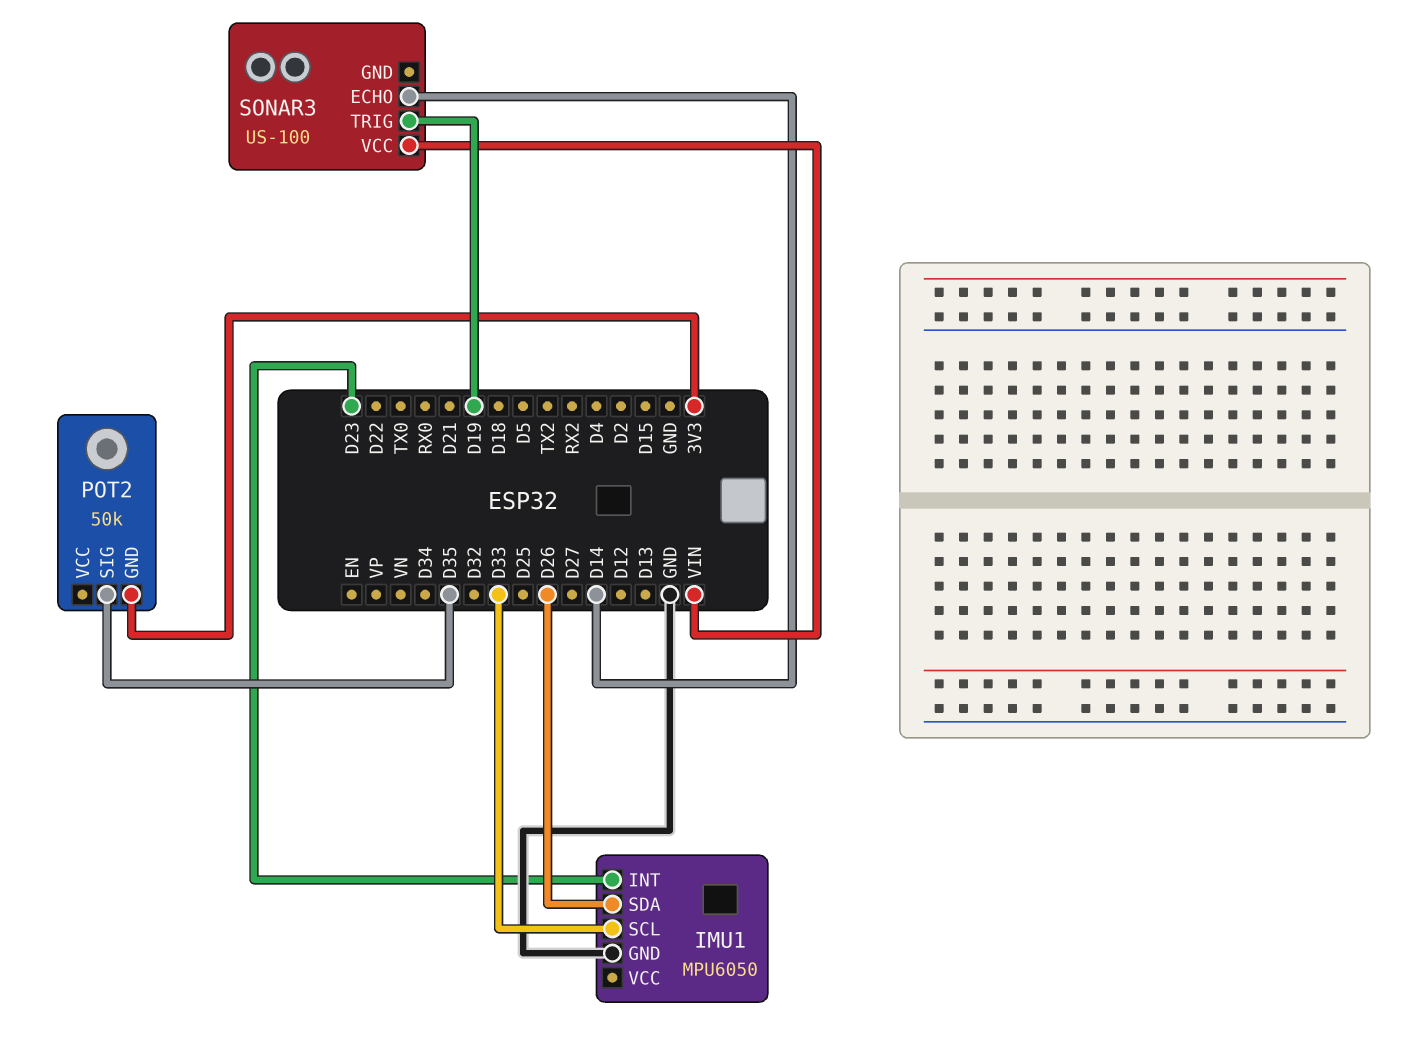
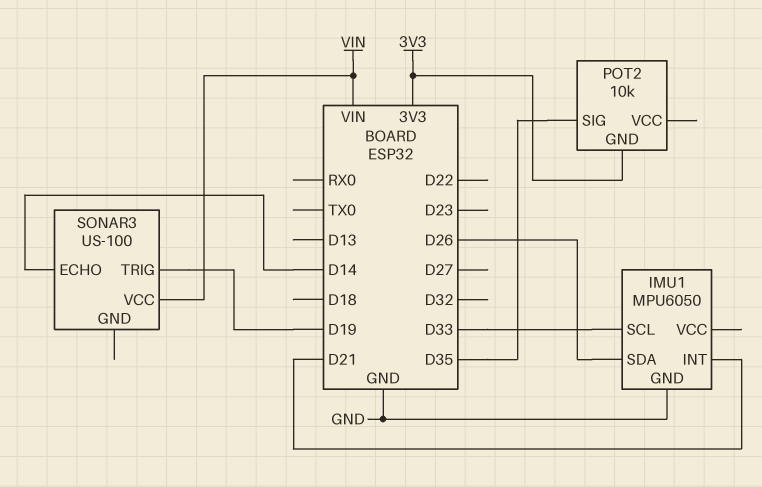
IMU1 pin INT: D23 -> D21
POT2: 50k -> 10k

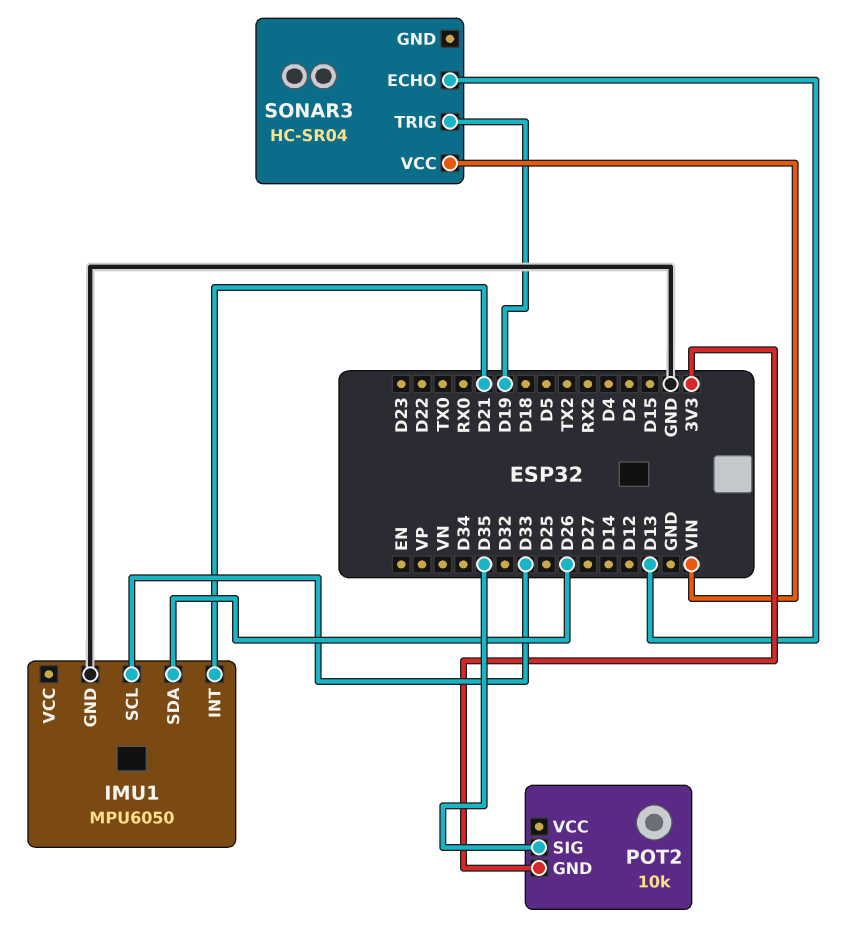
SONAR3: US-100 -> HC-SR04
SONAR3 pin ECHO: D14 -> D13

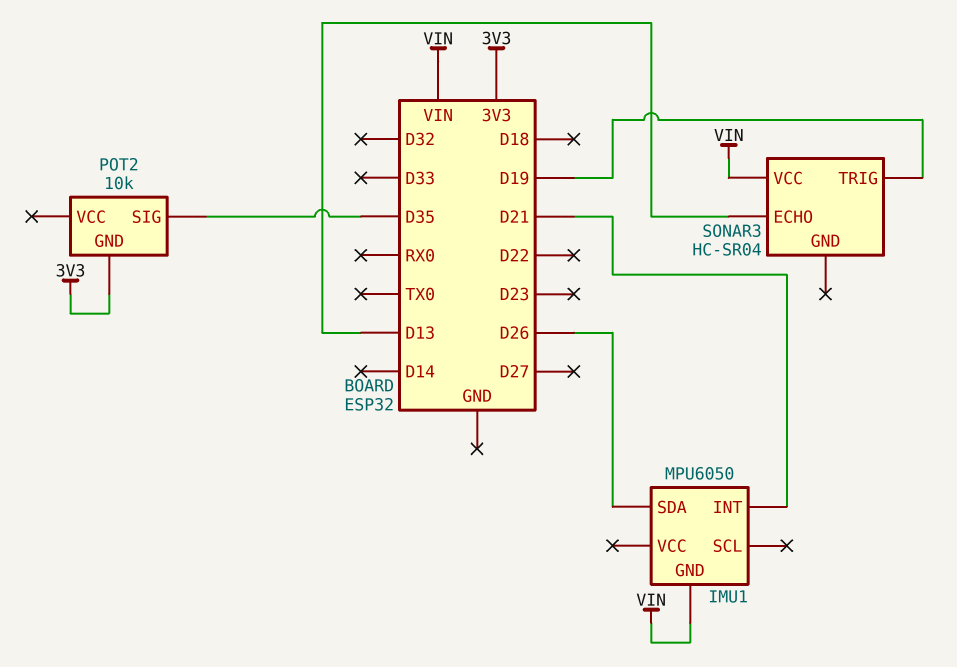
IMU1 pin GND: GND -> VIN
IMU1 pin SCL: D33 -> none

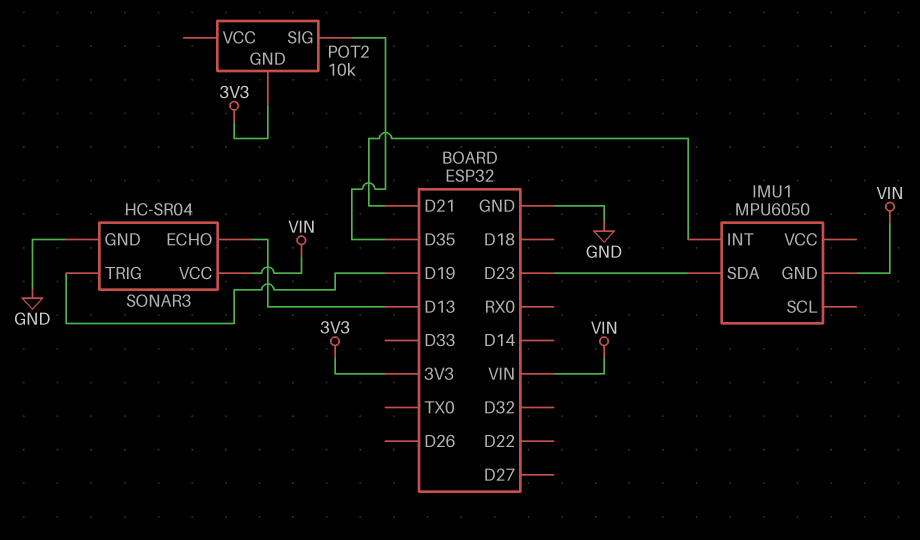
IMU1 pin SDA: D26 -> D23
SONAR3 pin GND: none -> GND

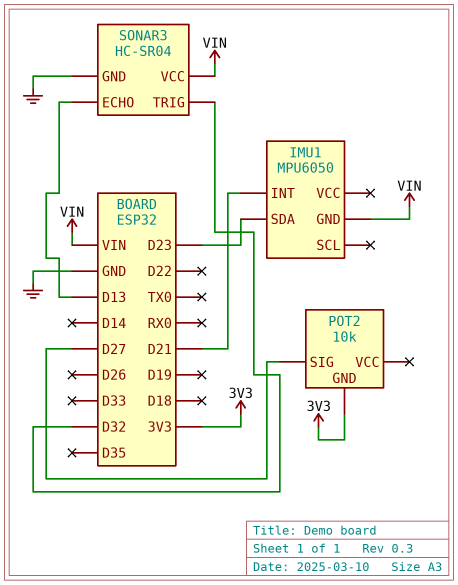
POT2 pin SIG: D35 -> D27
SONAR3 pin TRIG: D19 -> D32

